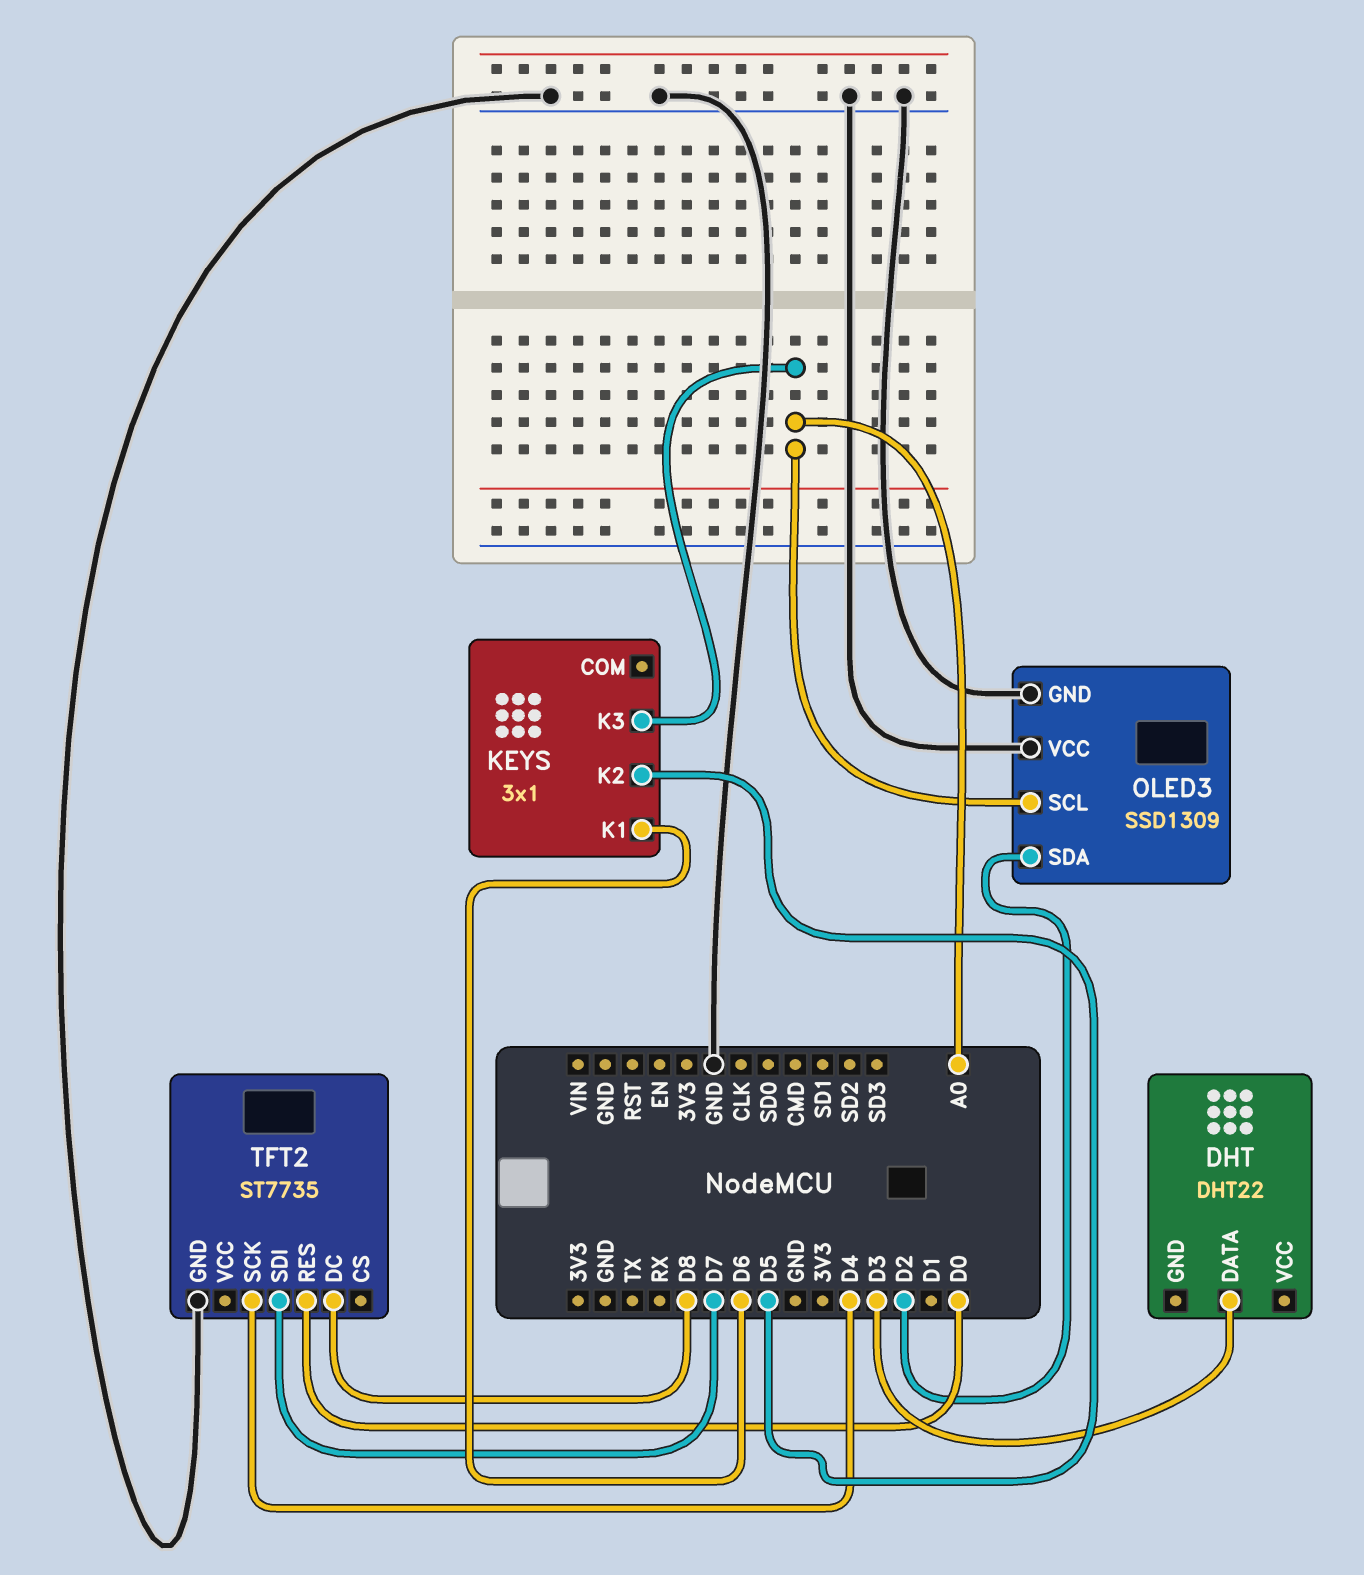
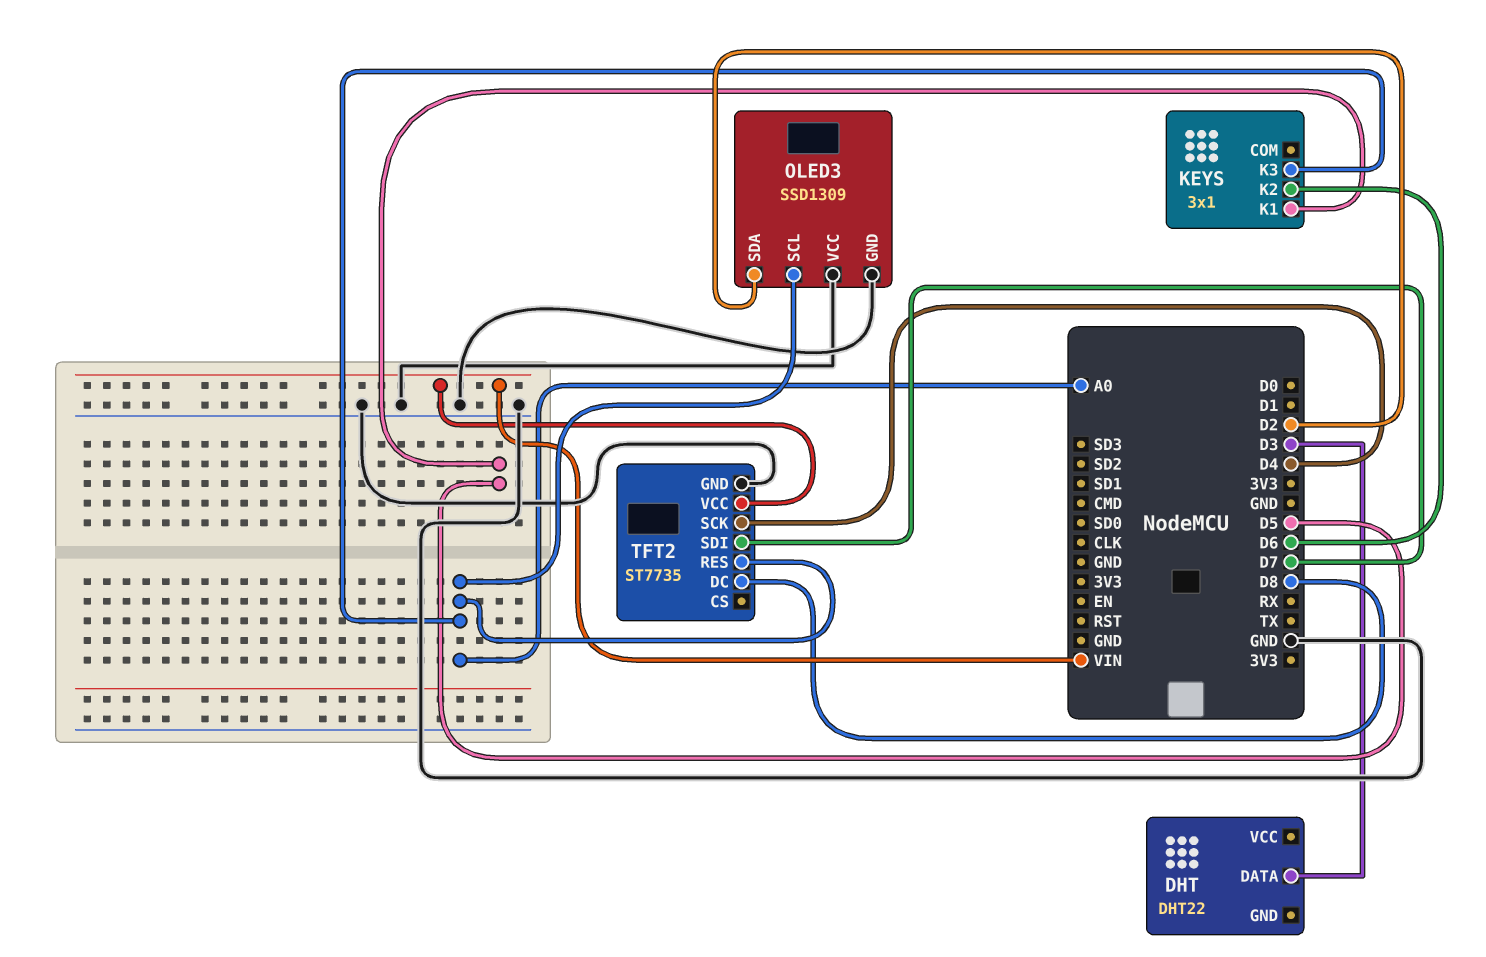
KEYS pin K1: D6 -> D5
KEYS pin K2: D5 -> D6
TFT2 pin RES: D0 -> A0
TFT2 pin VCC: none -> VIN

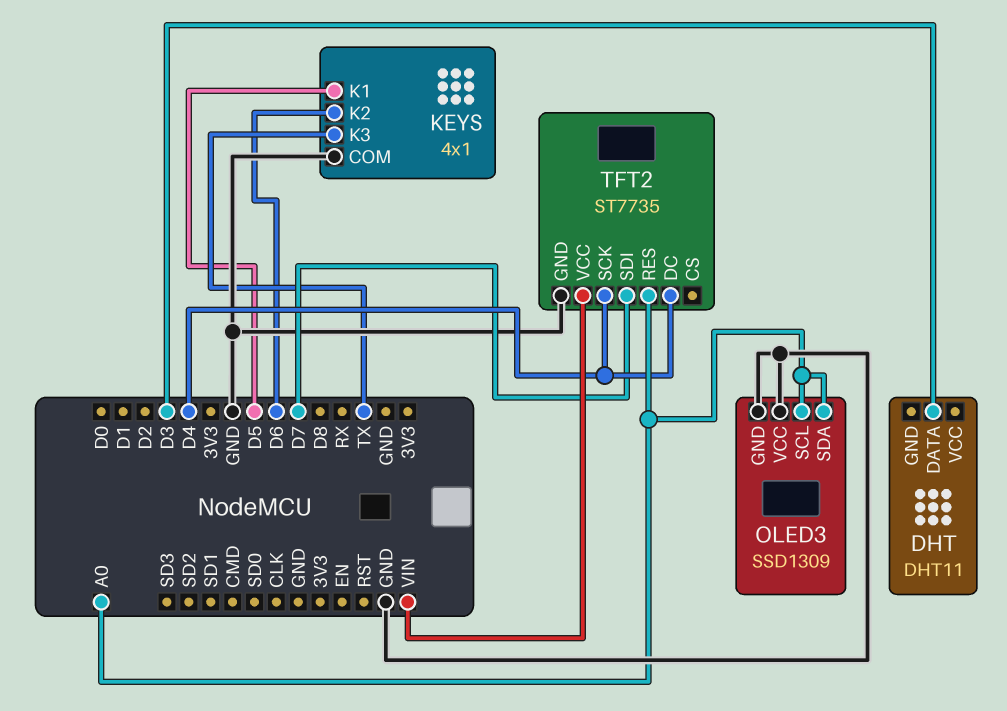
DHT: DHT22 -> DHT11
KEYS: 3x1 -> 4x1
KEYS pin COM: none -> GND
KEYS pin K3: A0 -> TX
OLED3 pin SDA: D2 -> A0
TFT2 pin DC: D8 -> D4

